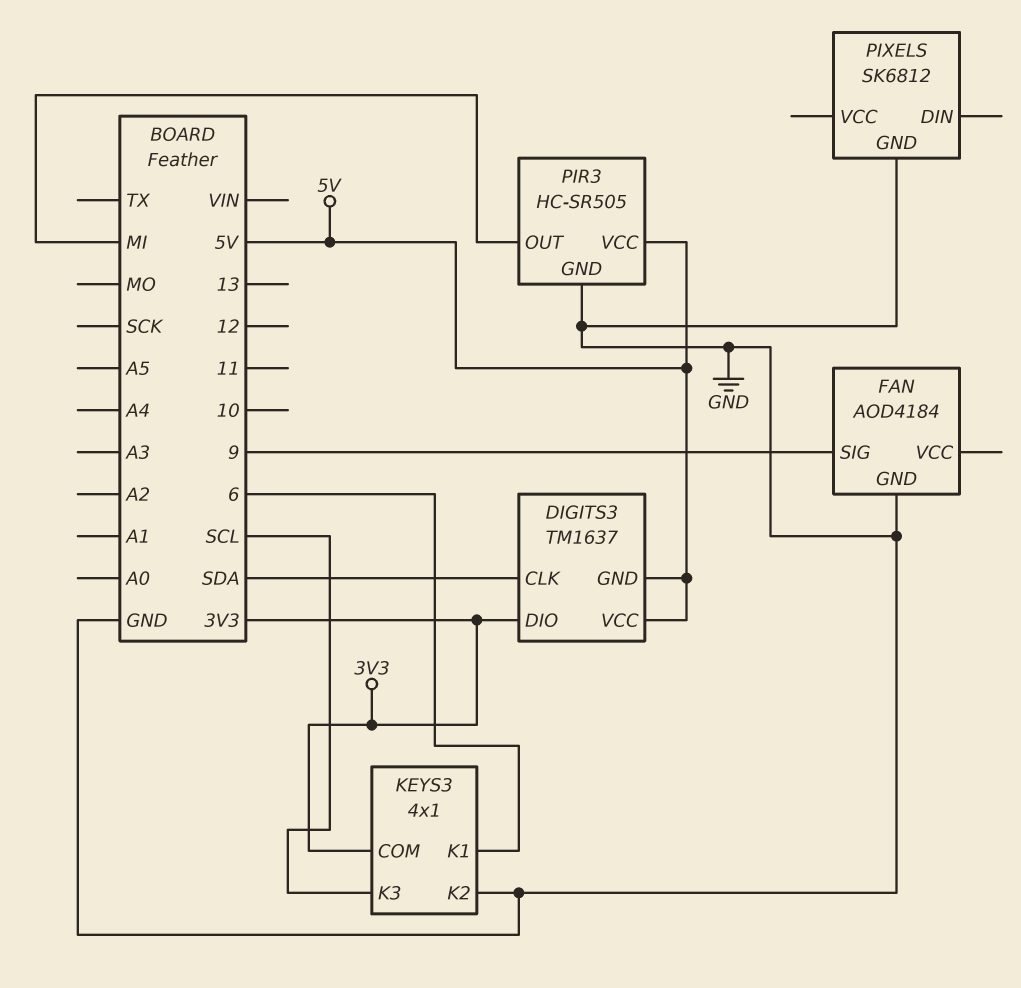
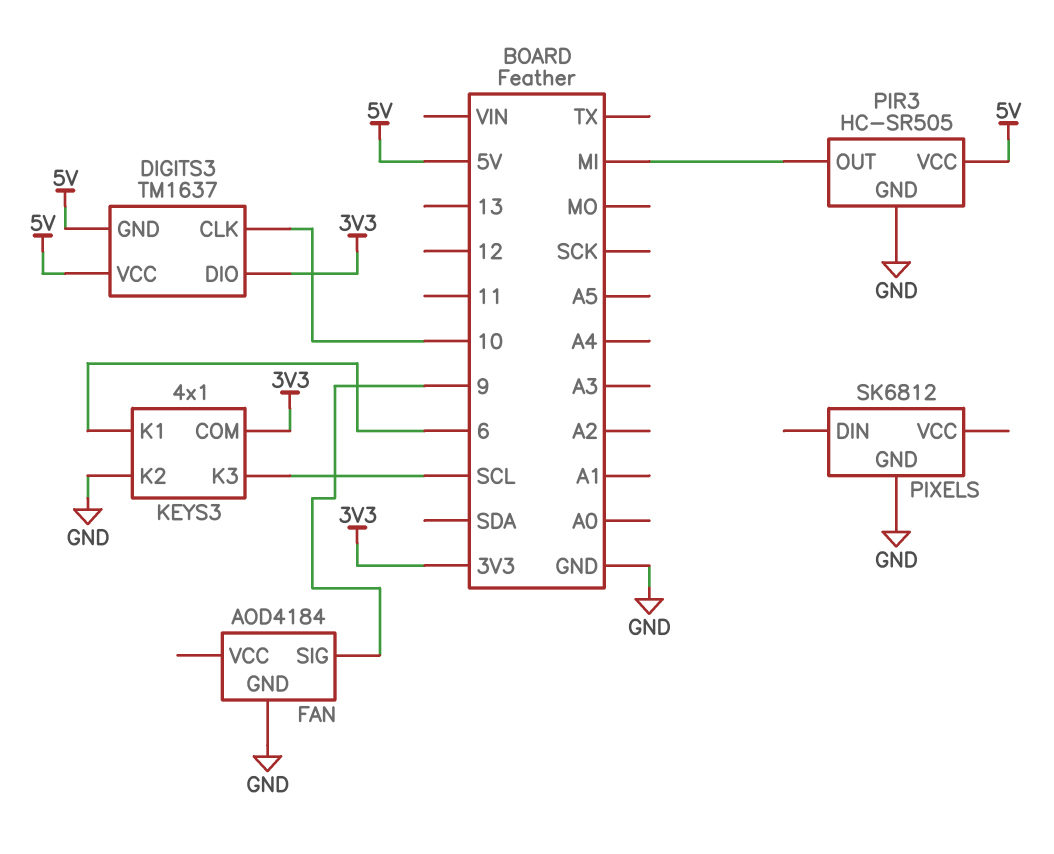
DIGITS3 pin CLK: SDA -> 10

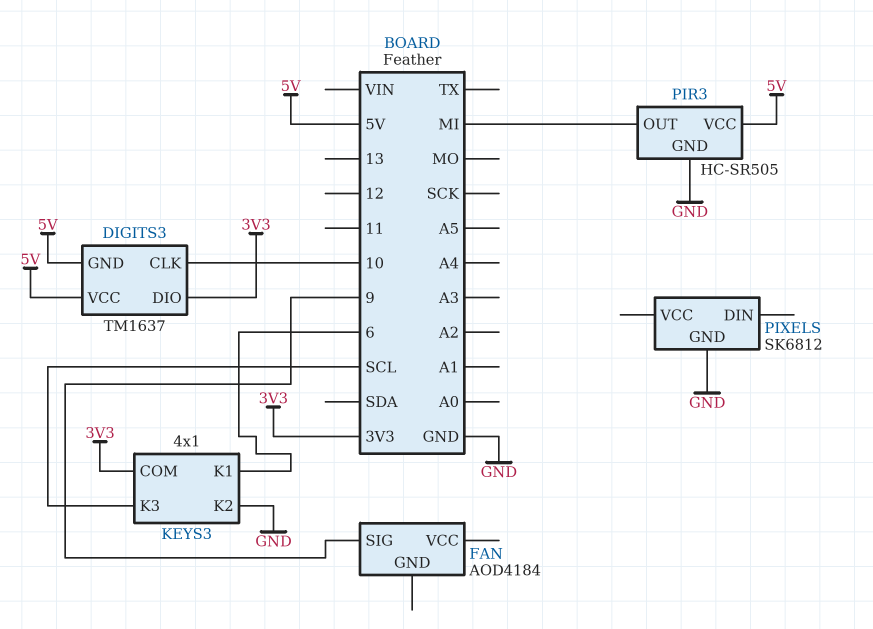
FAN pin GND: GND -> none

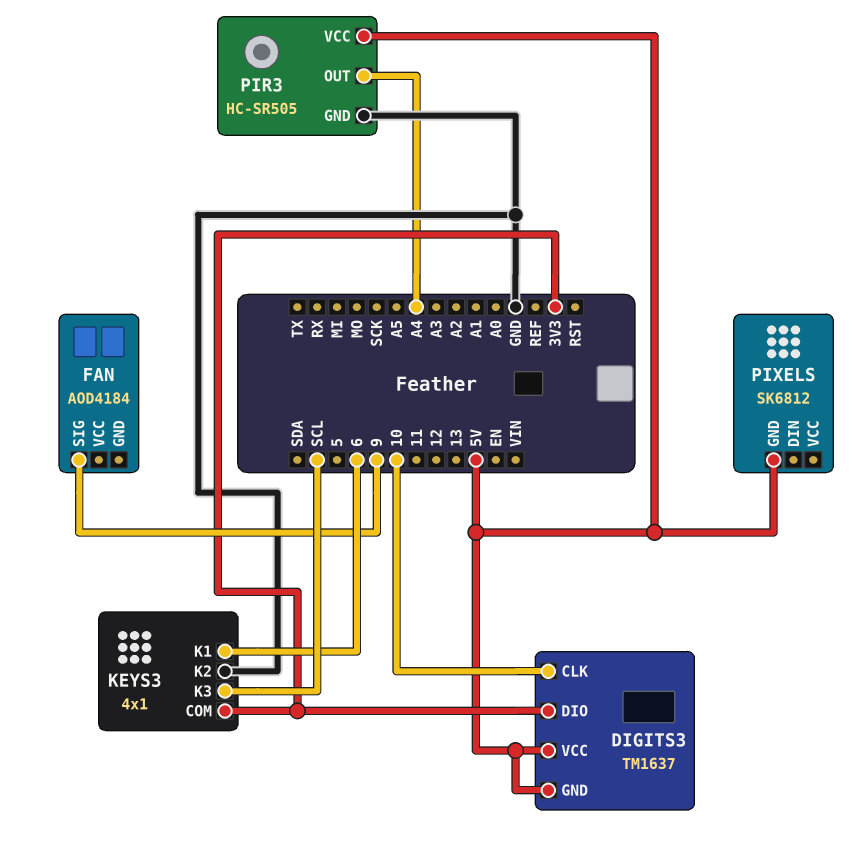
PIR3 pin OUT: MI -> A4
PIXELS pin GND: GND -> 5V

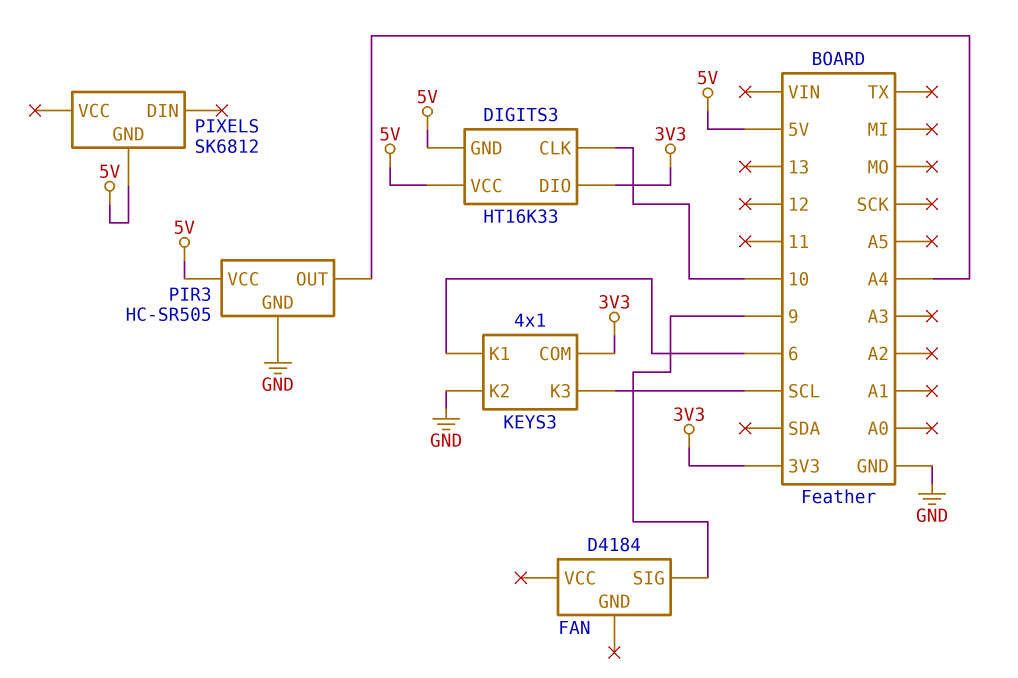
DIGITS3: TM1637 -> HT16K33
FAN: AOD4184 -> D4184

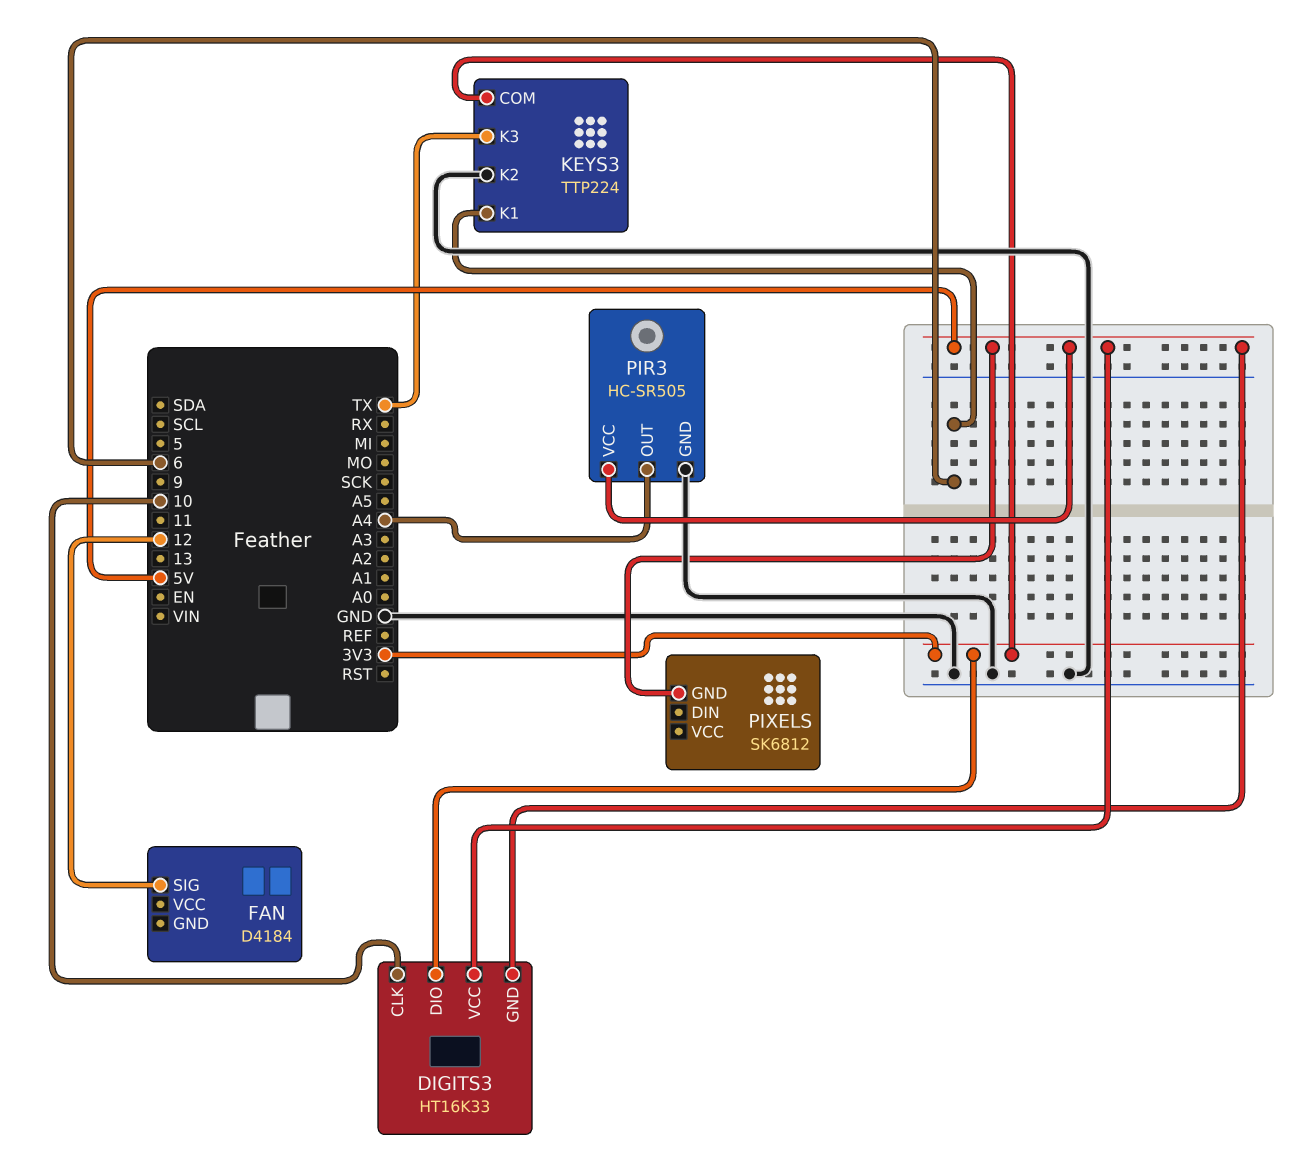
FAN pin SIG: 9 -> 12
KEYS3: 4x1 -> TTP224
KEYS3 pin K3: SCL -> TX

